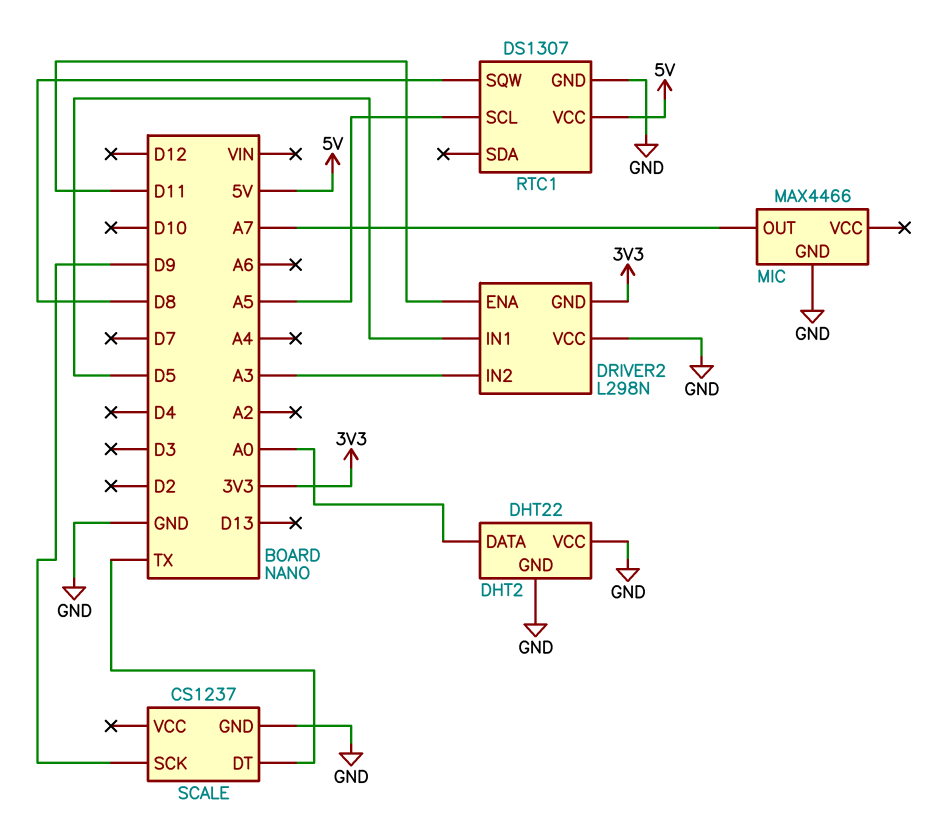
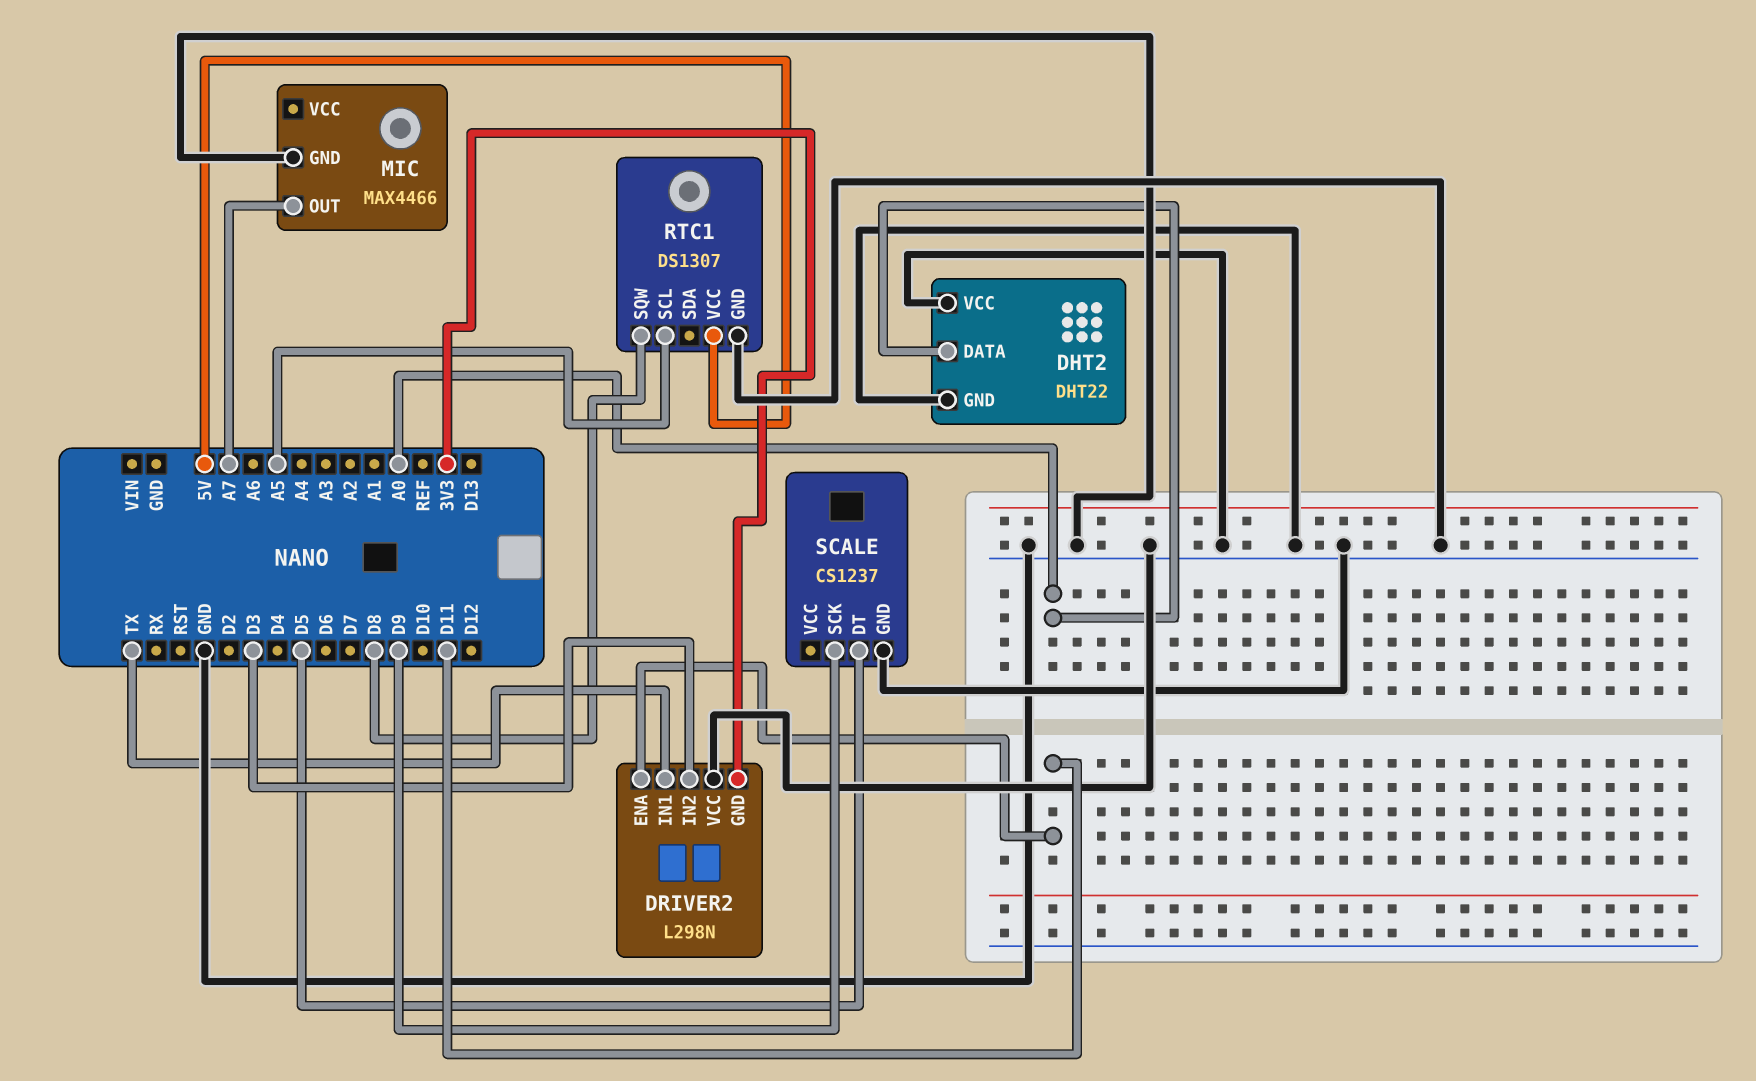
DRIVER2 pin IN1: D5 -> TX
DRIVER2 pin IN2: A3 -> D3
SCALE pin DT: TX -> D5

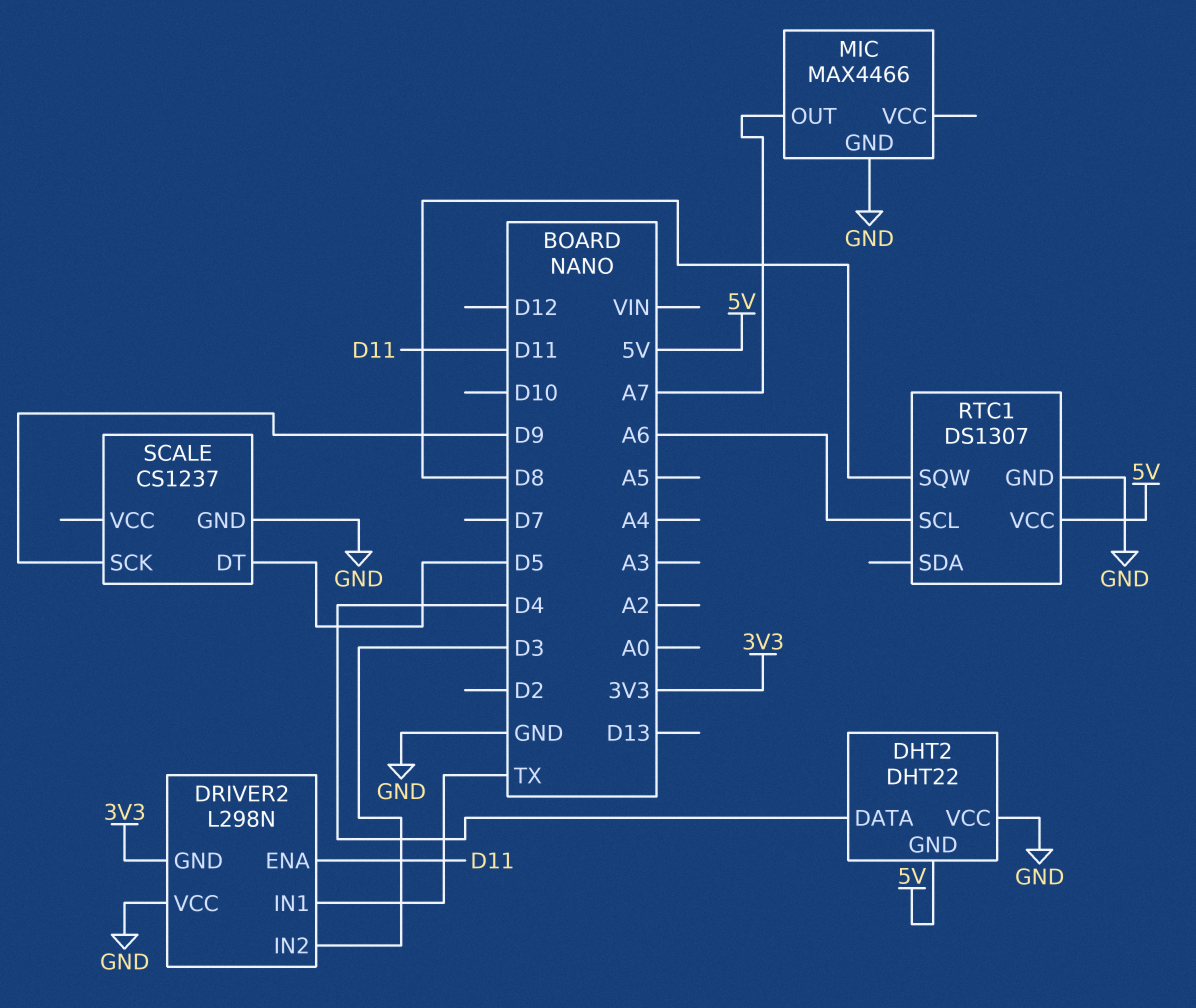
DHT2 pin DATA: A0 -> D4
DHT2 pin GND: GND -> 5V
RTC1 pin SCL: A5 -> A6

